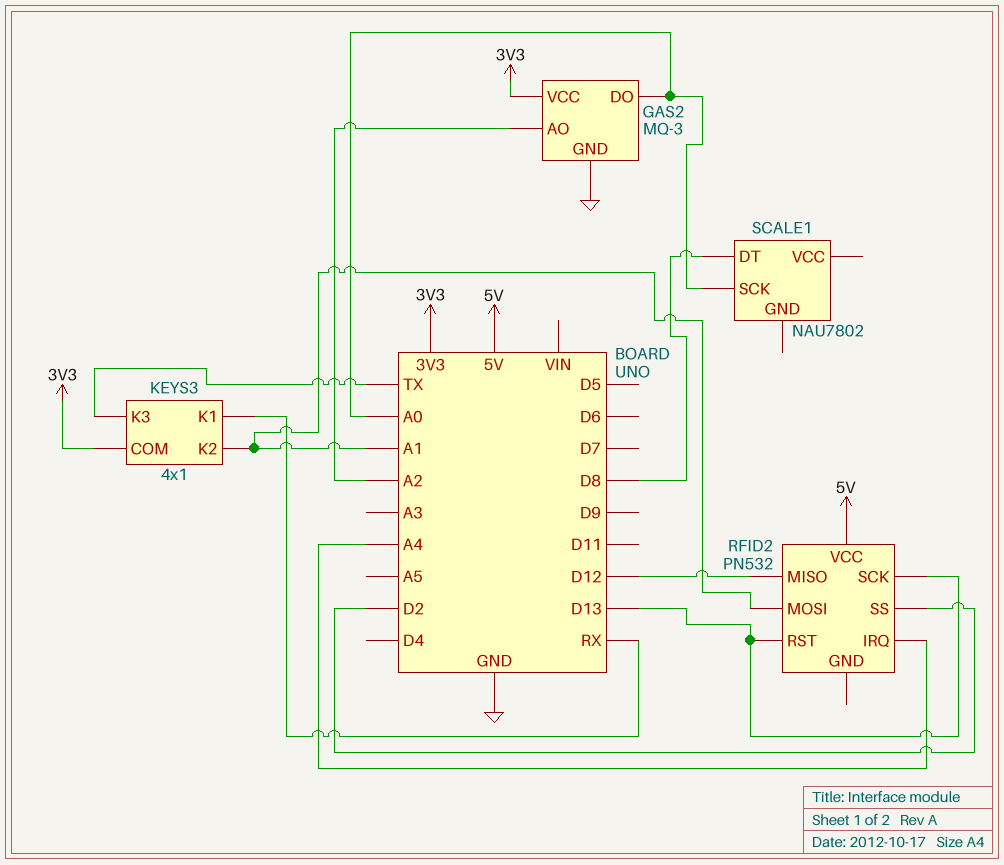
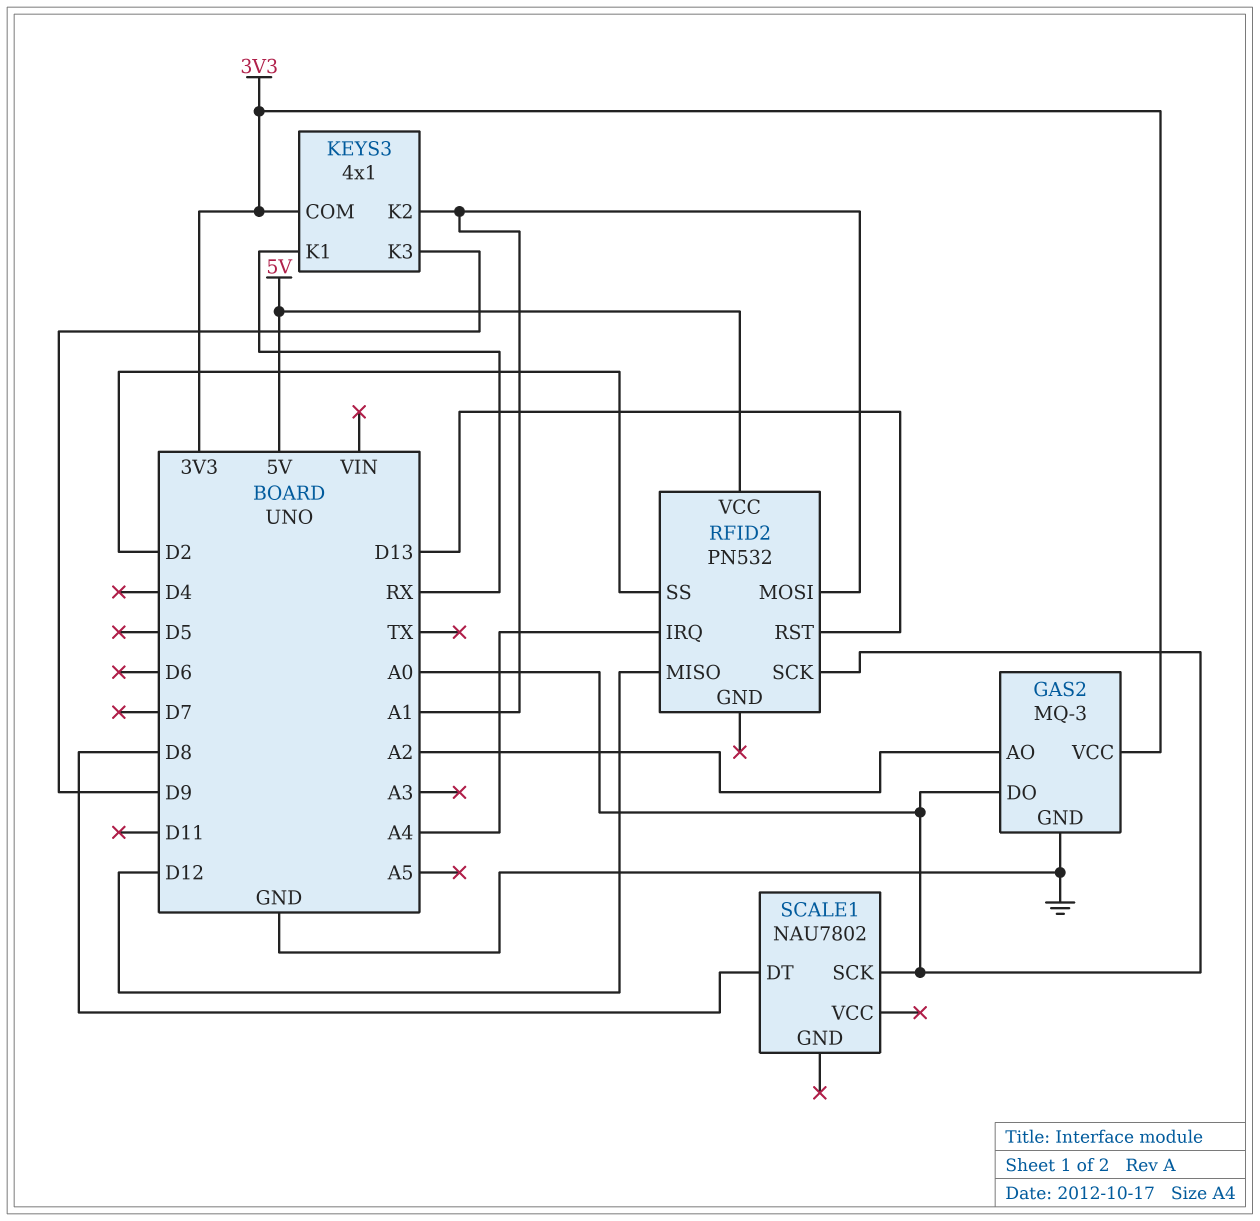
KEYS3 pin K3: TX -> D9
RFID2 pin SCK: D13 -> A0

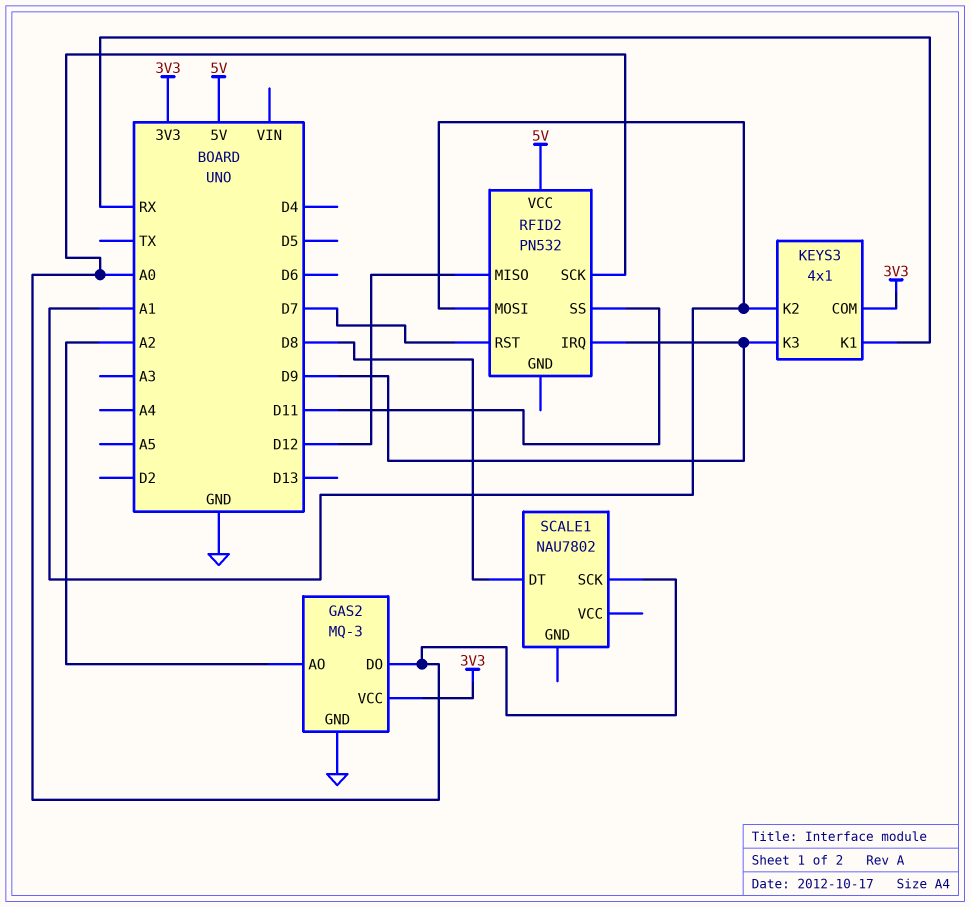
RFID2 pin IRQ: A4 -> D9
RFID2 pin RST: D13 -> D7
RFID2 pin SS: D2 -> D11

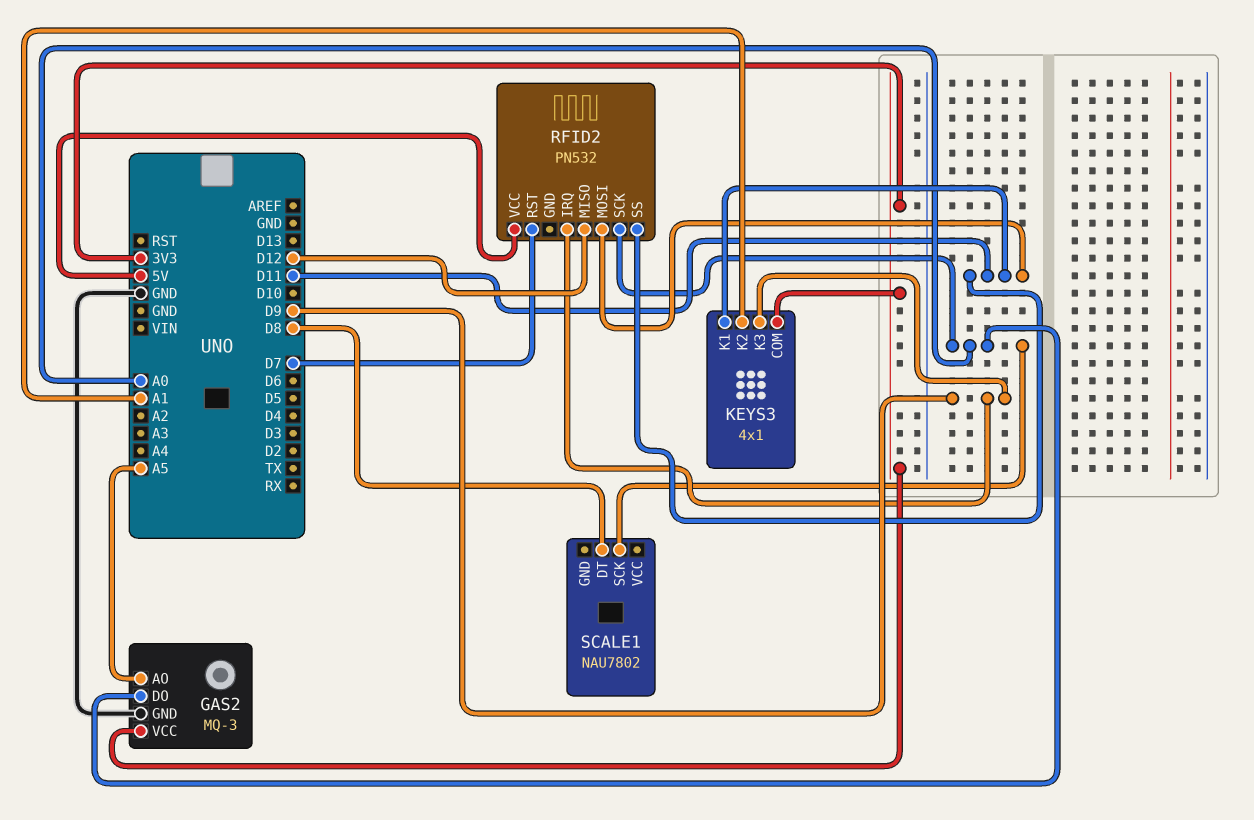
GAS2 pin AO: A2 -> A5
KEYS3 pin K1: RX -> D11
RFID2 pin MOSI: A1 -> D11

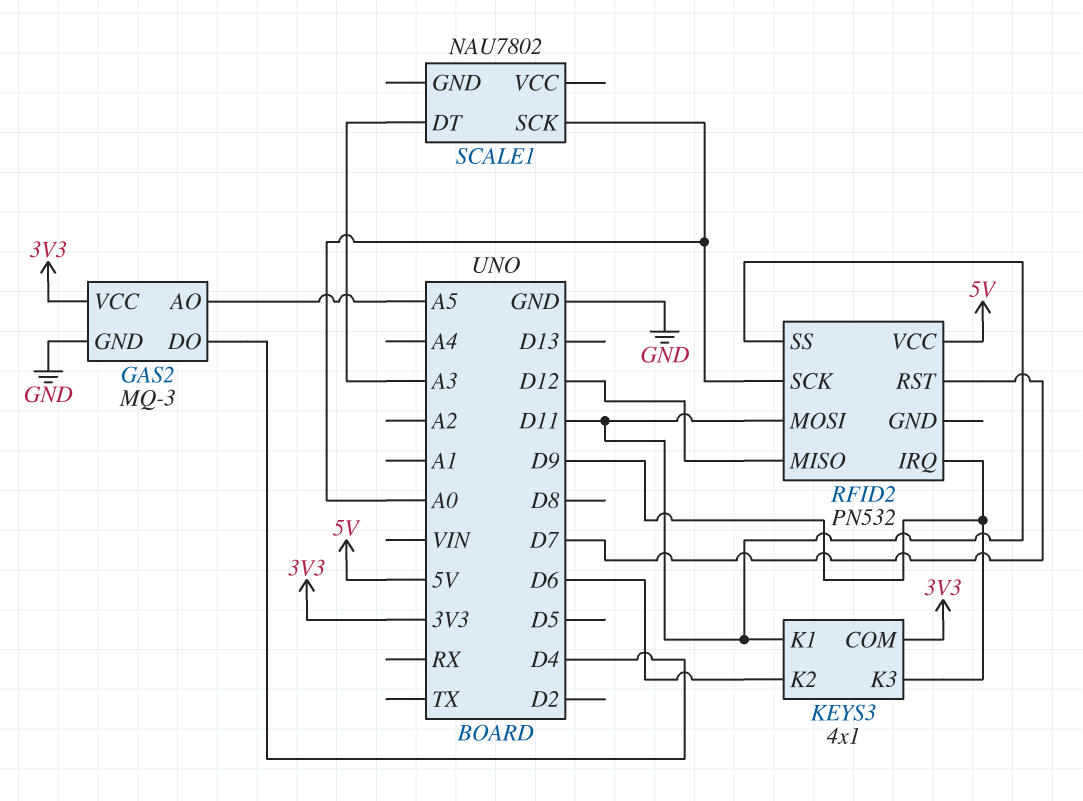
GAS2 pin DO: A0 -> D4
KEYS3 pin K2: A1 -> D6
SCALE1 pin DT: D8 -> A3

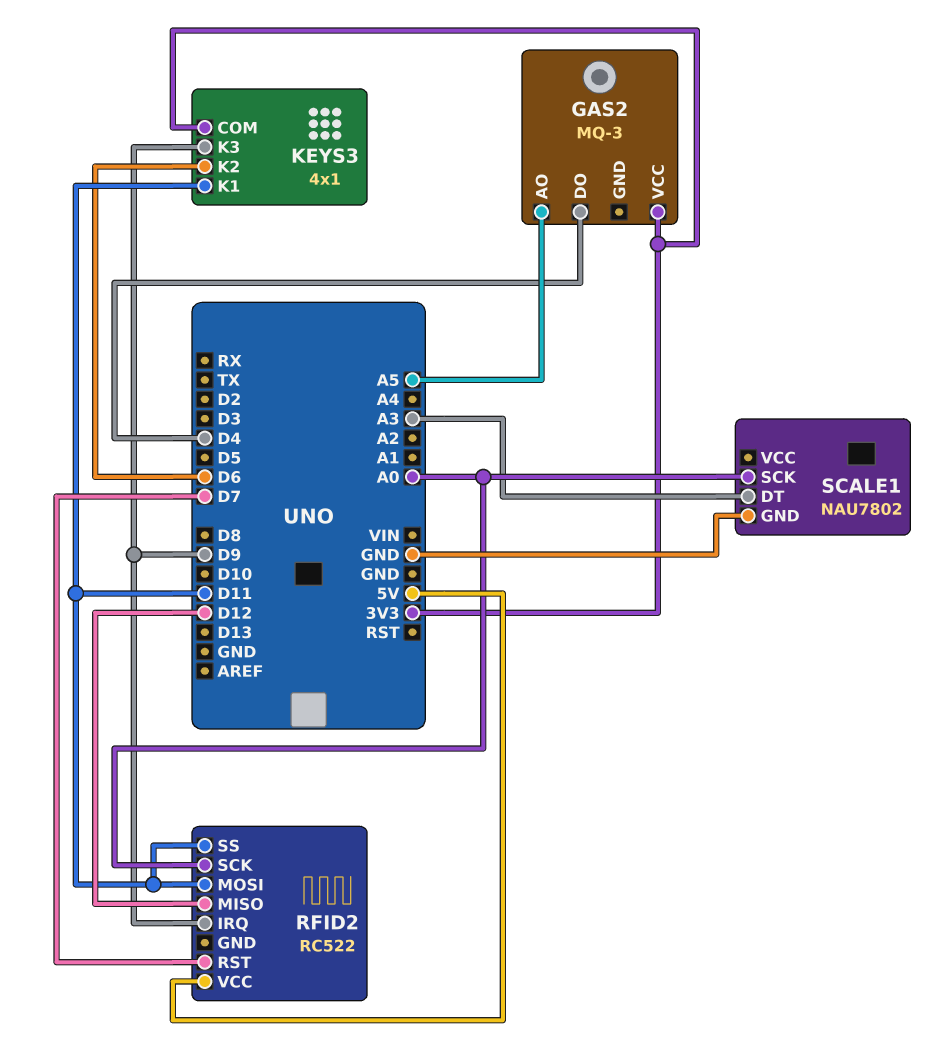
GAS2 pin GND: GND -> none
RFID2: PN532 -> RC522
SCALE1 pin GND: none -> GND

